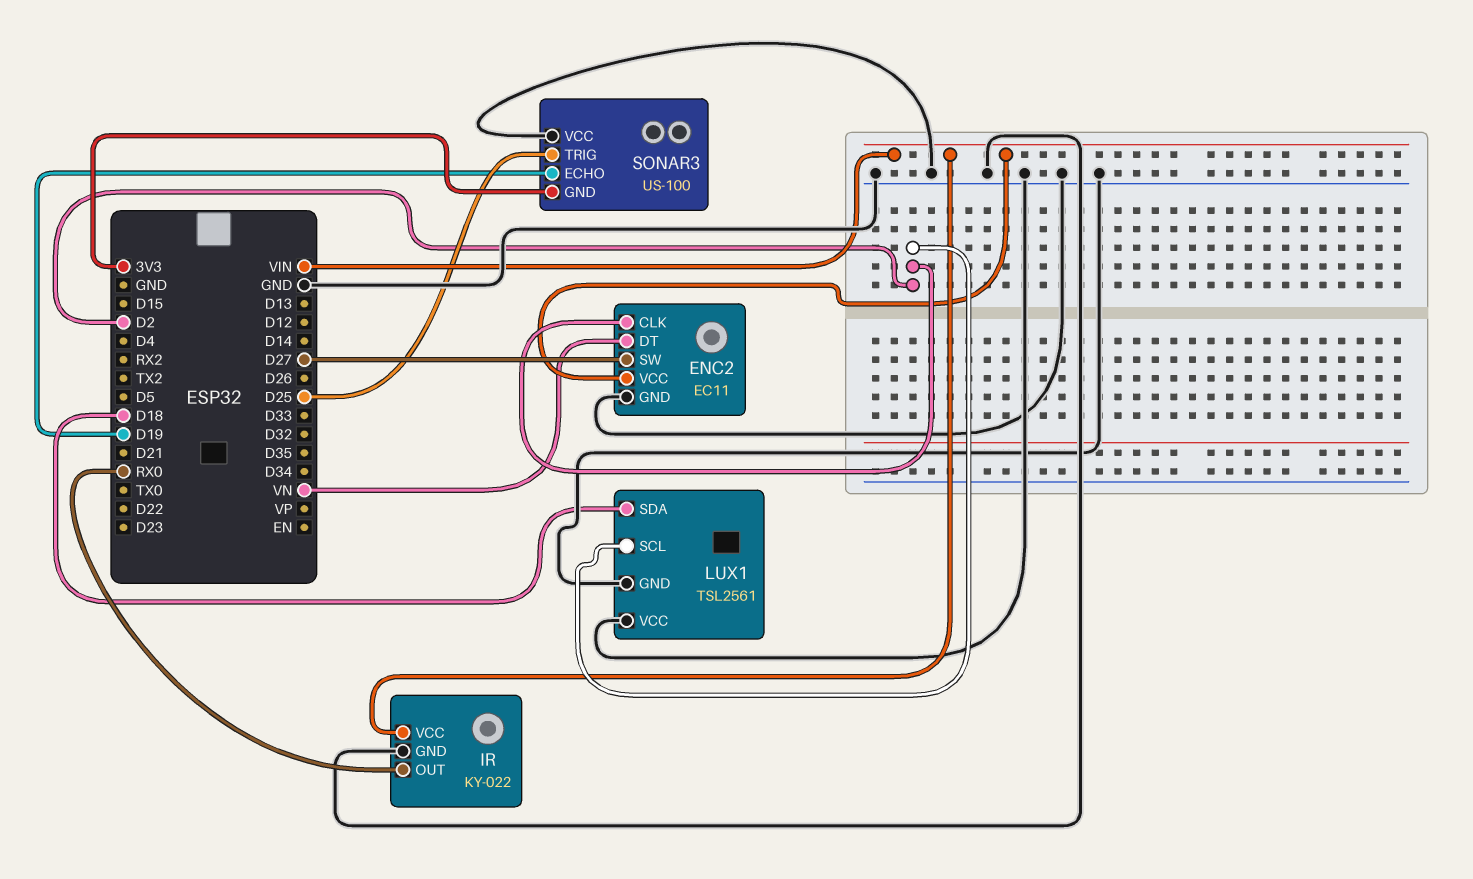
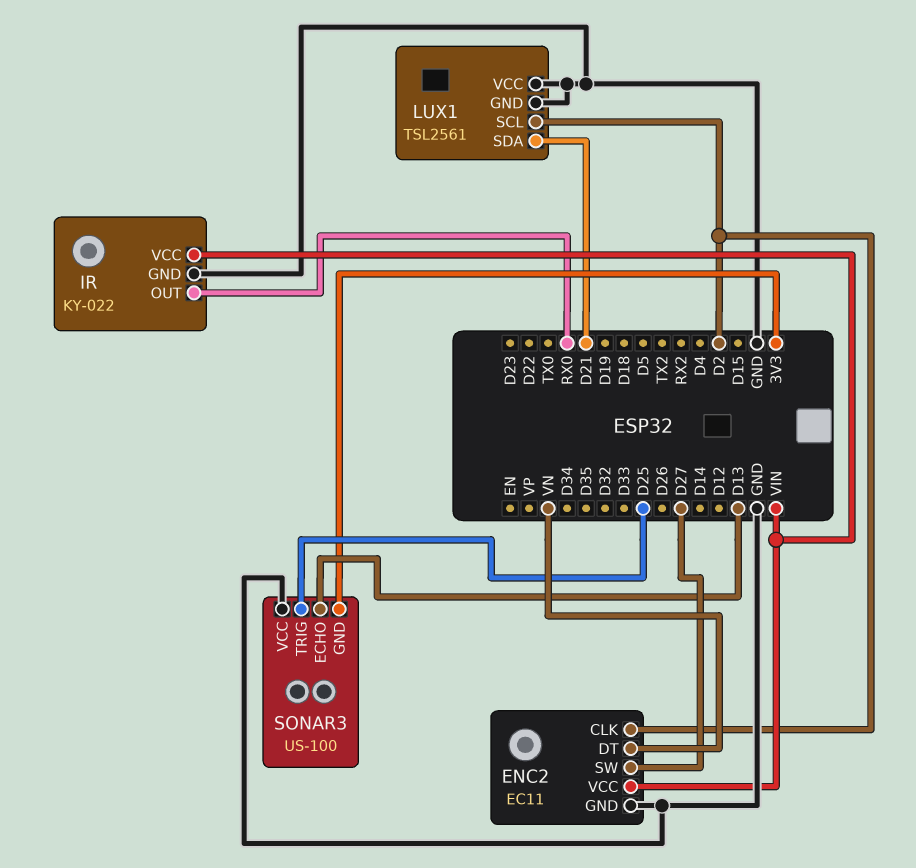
LUX1 pin SDA: D18 -> D21
SONAR3 pin ECHO: D19 -> D13

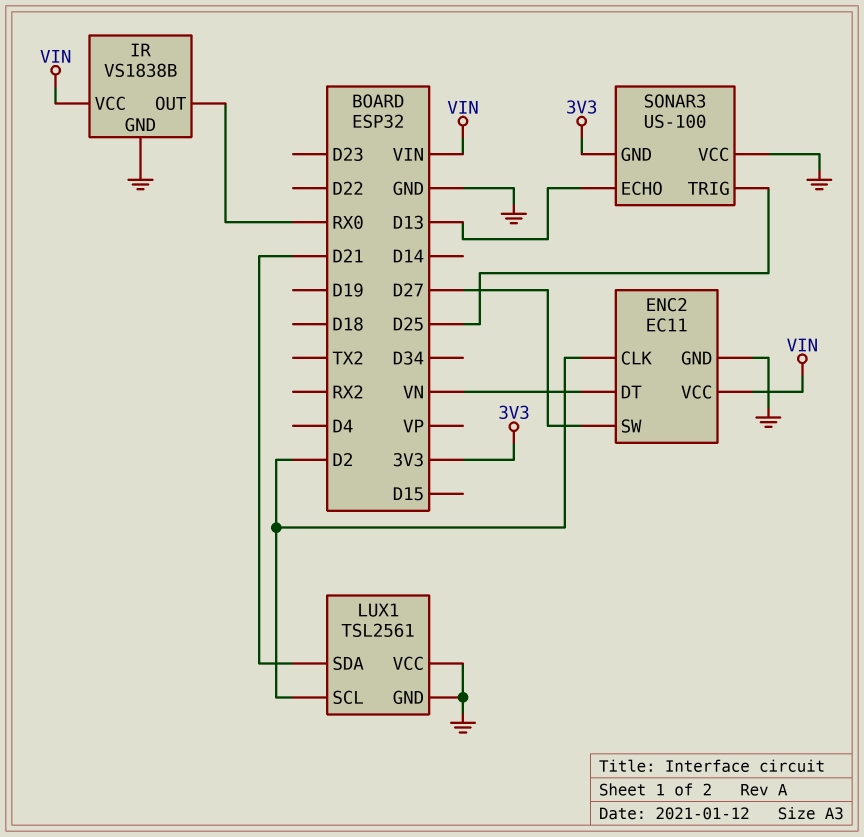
IR: KY-022 -> VS1838B

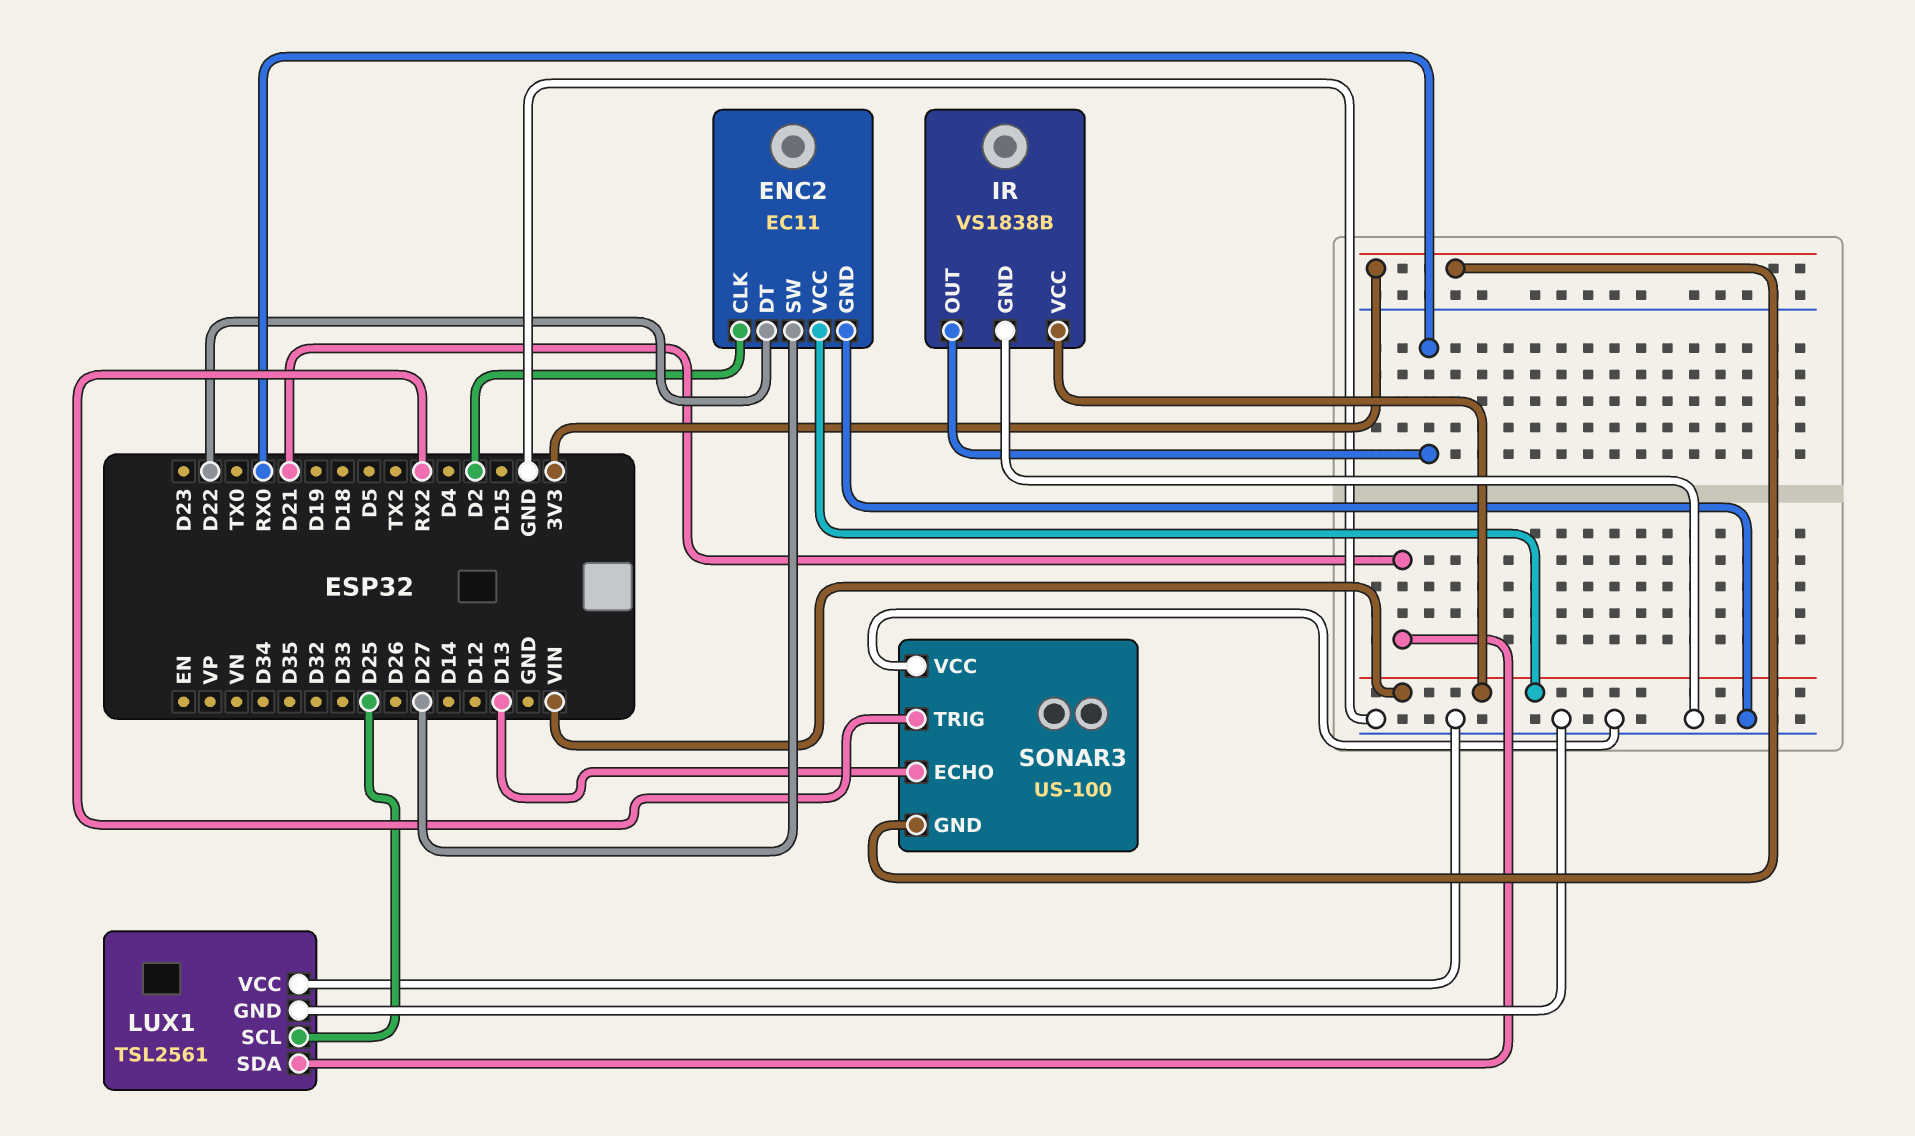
ENC2 pin DT: VN -> D22
LUX1 pin SCL: D2 -> D25
SONAR3 pin TRIG: D25 -> RX2

